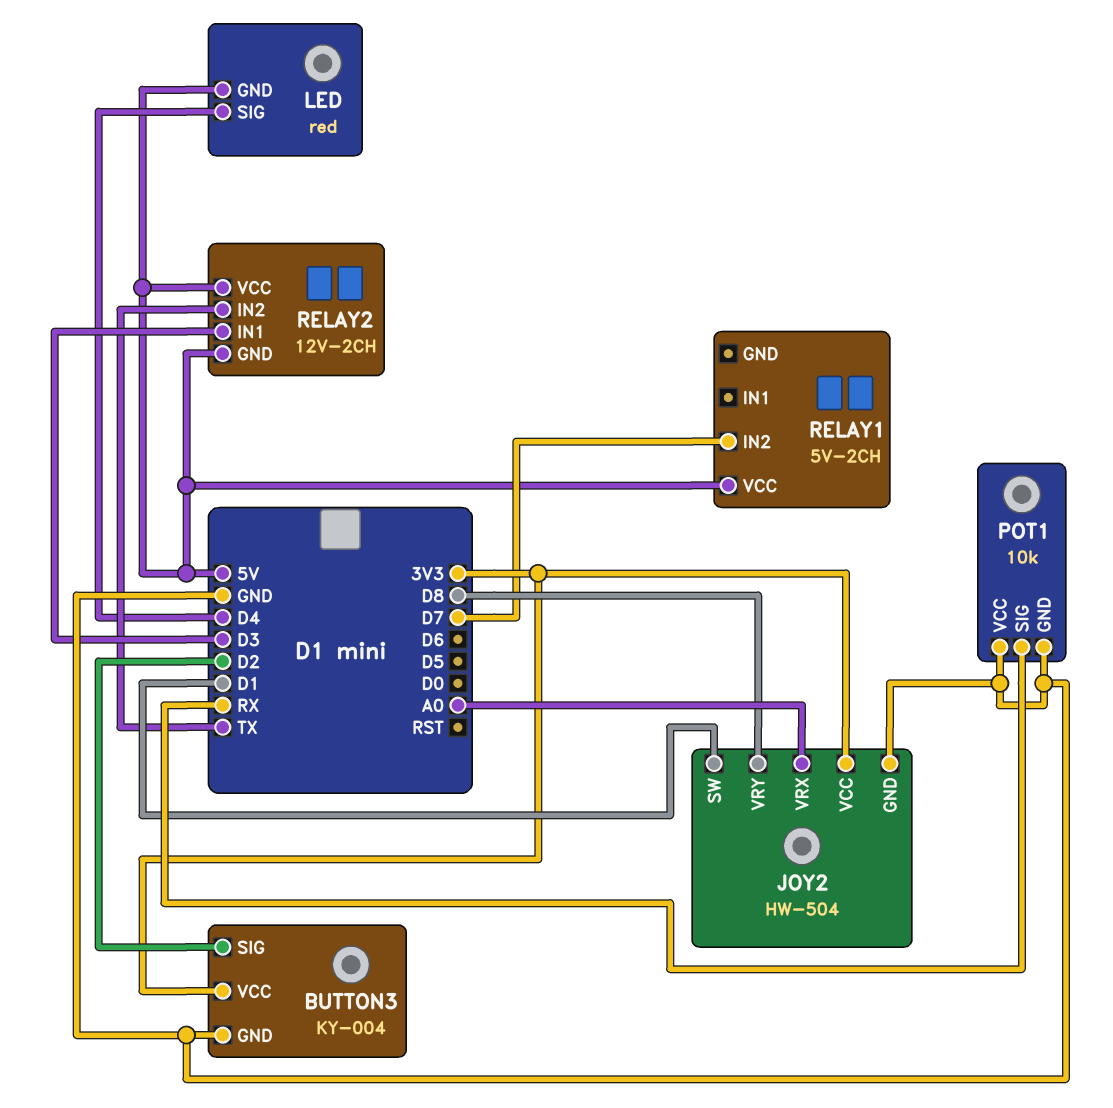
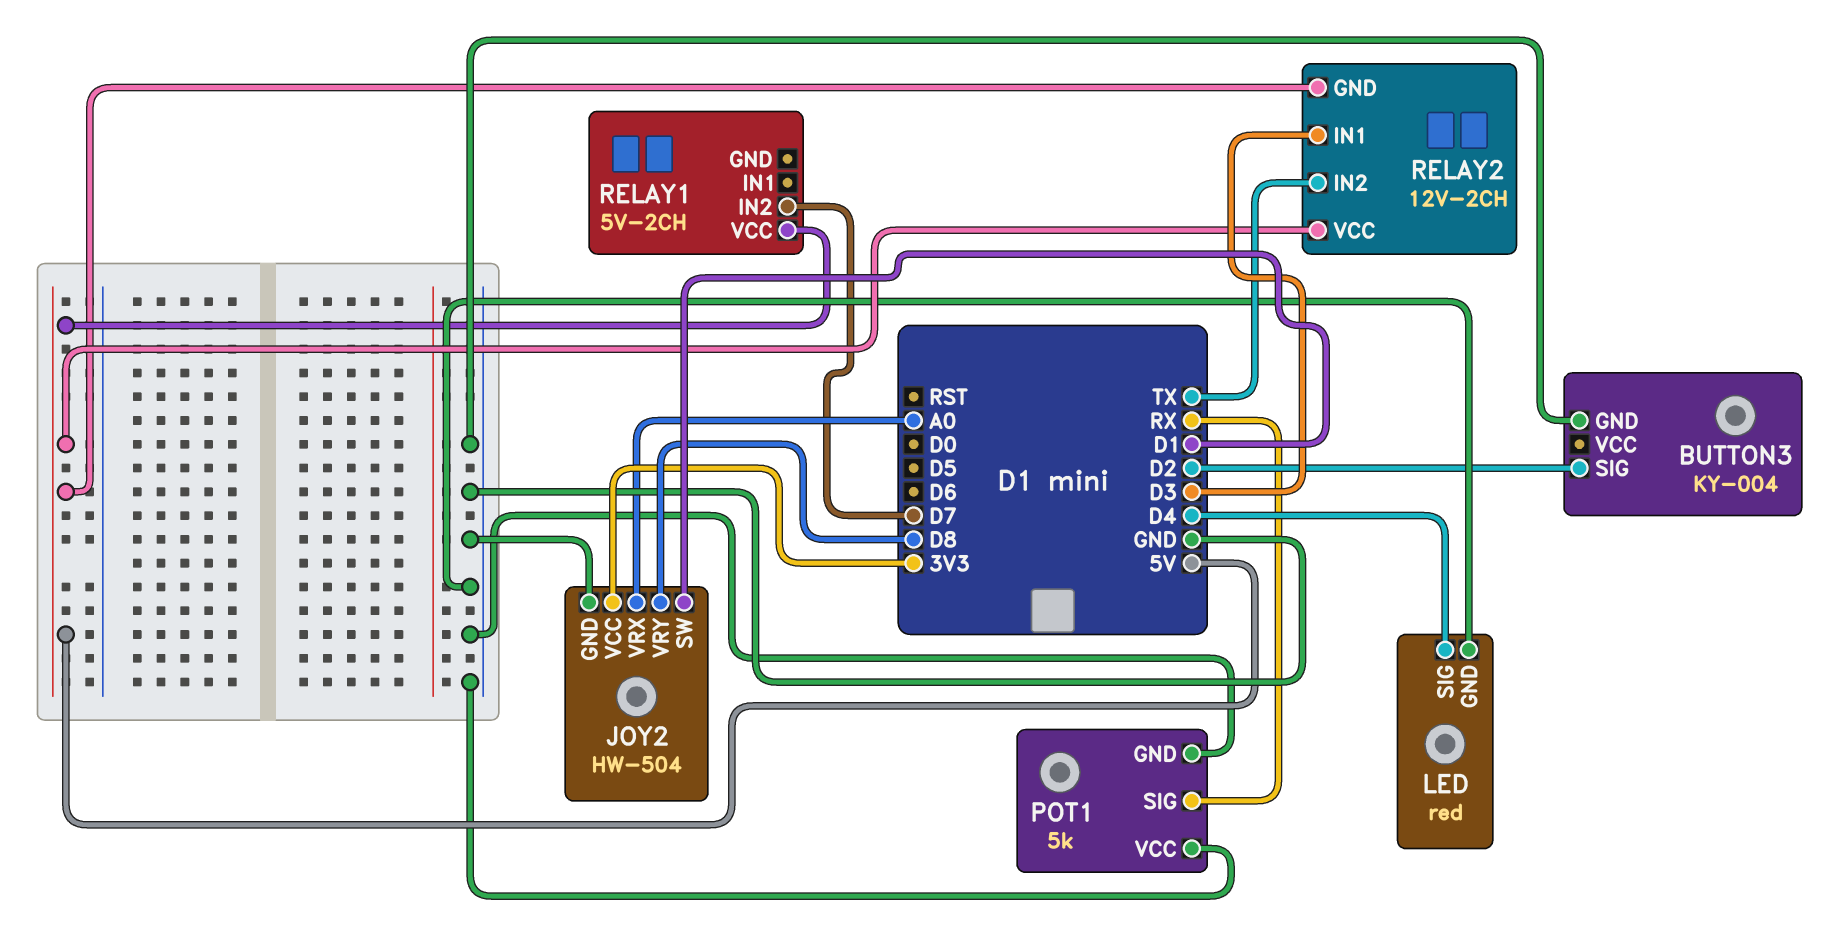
BUTTON3 pin VCC: 3V3 -> none
LED pin GND: 5V -> GND
POT1: 10k -> 5k

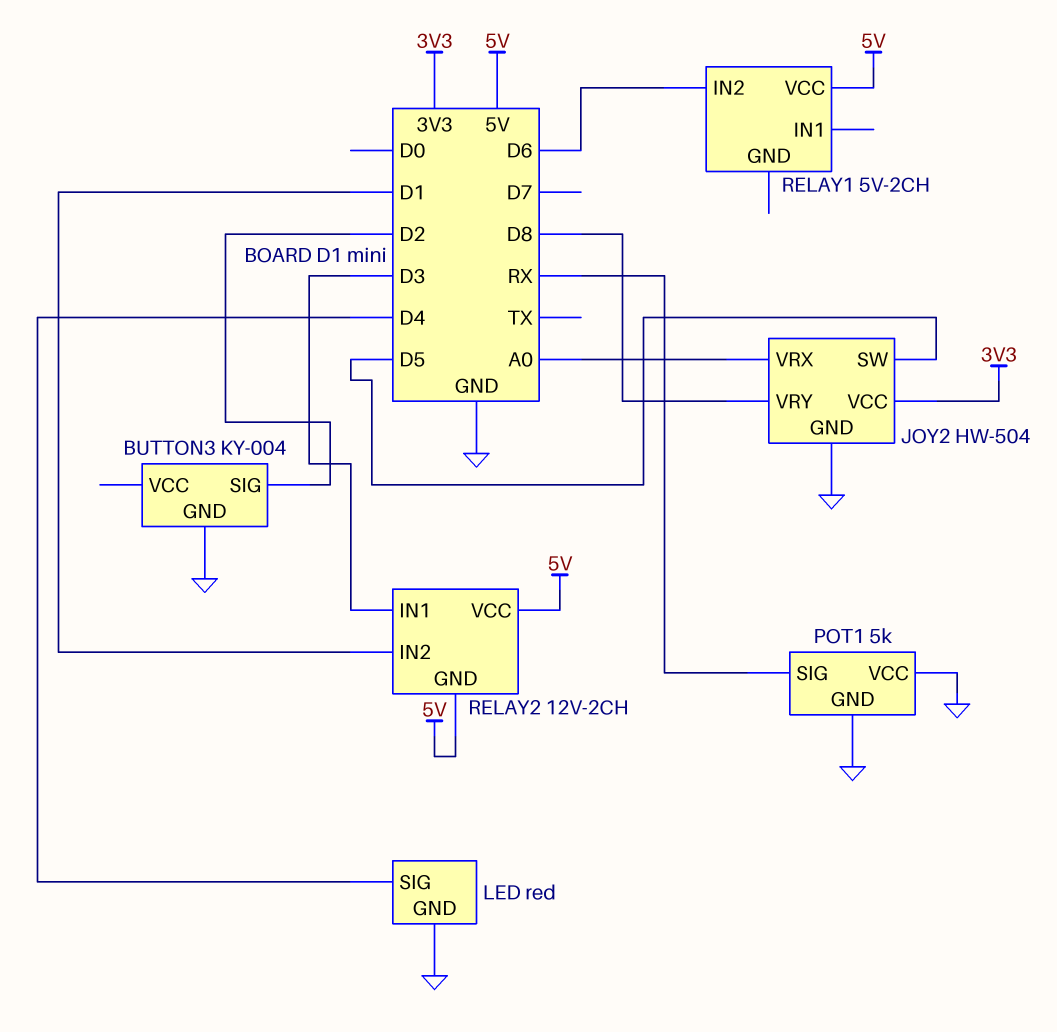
JOY2 pin SW: D1 -> D5
RELAY1 pin IN2: D7 -> D6
RELAY2 pin IN2: TX -> D1

